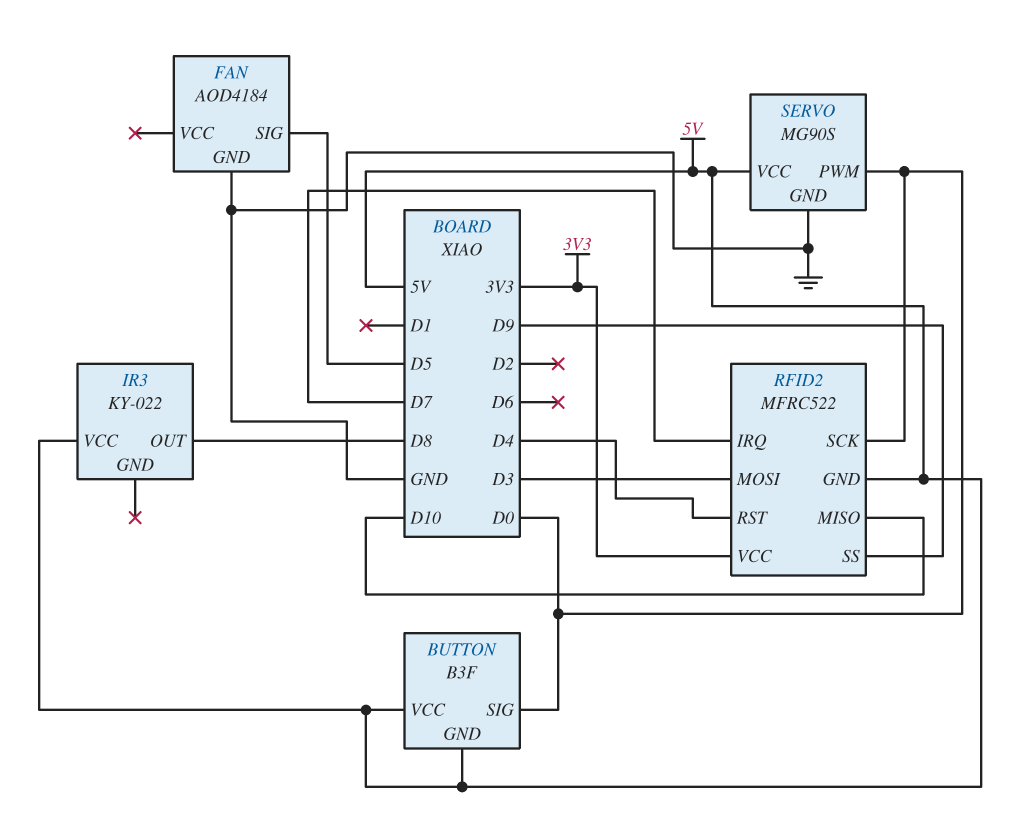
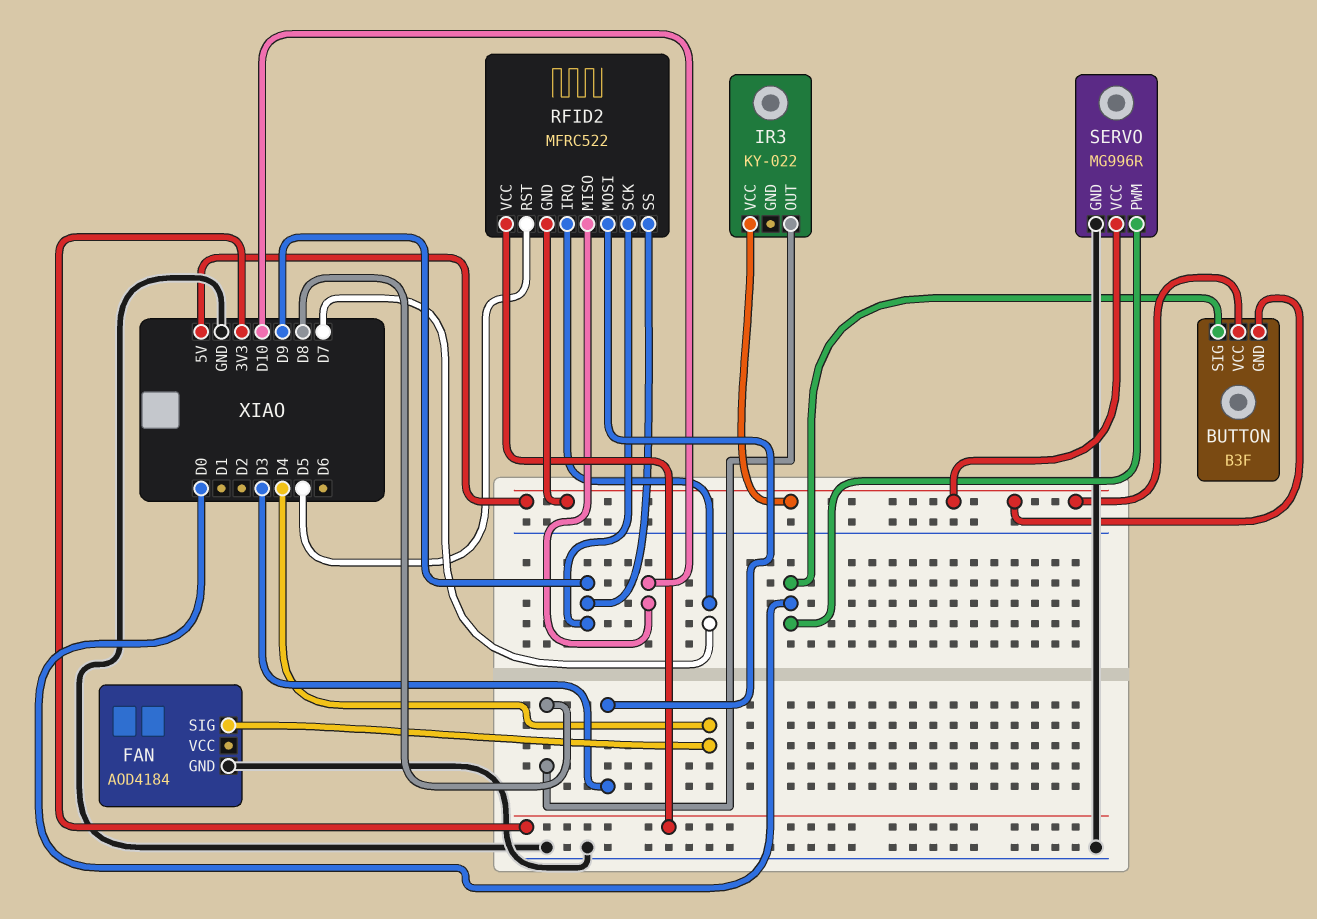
FAN pin SIG: D5 -> D4
RFID2 pin RST: D4 -> D5
RFID2 pin SCK: D0 -> D9
SERVO: MG90S -> MG996R

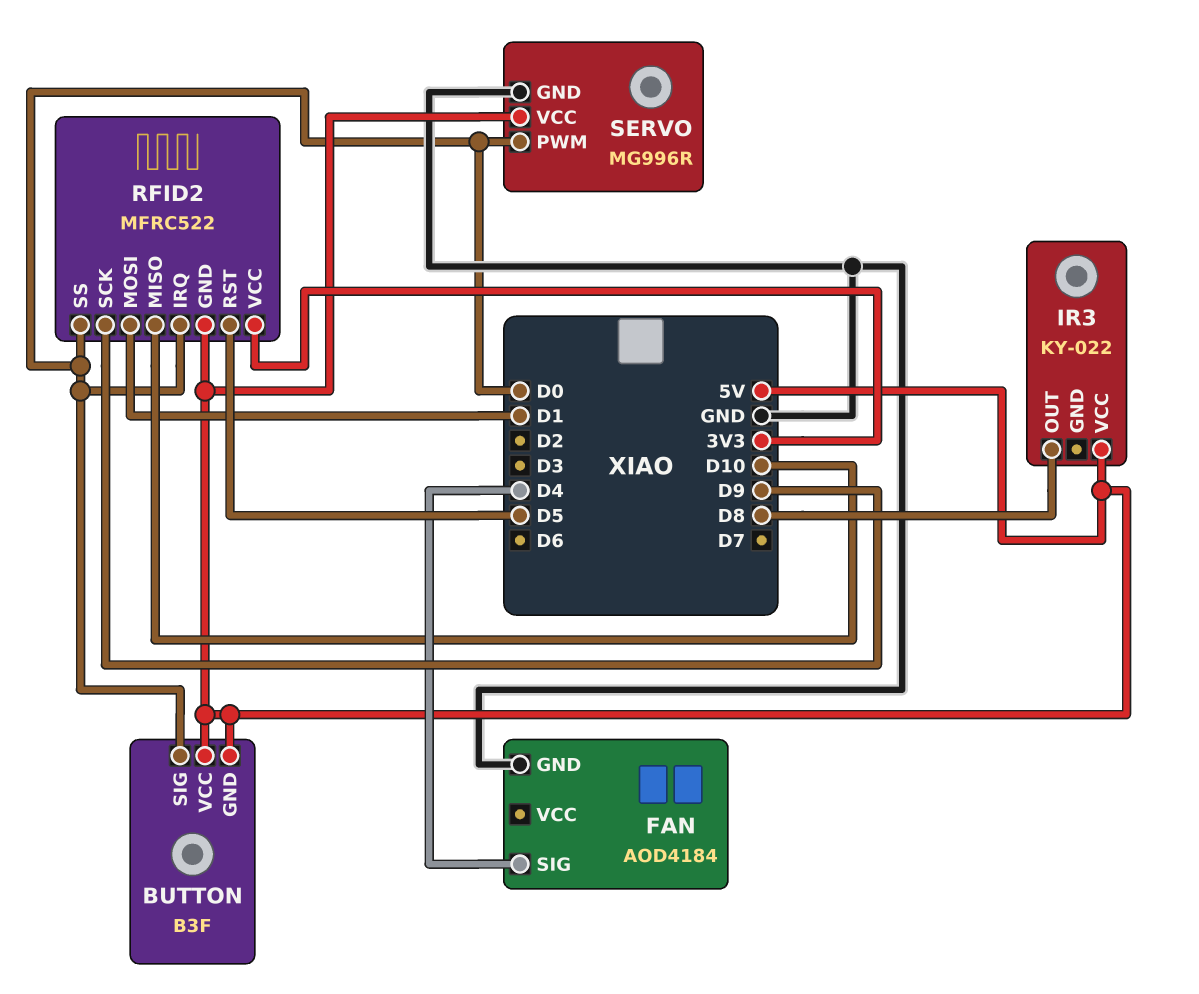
RFID2 pin IRQ: D7 -> D0
RFID2 pin MOSI: D3 -> D1
RFID2 pin SS: D9 -> D0

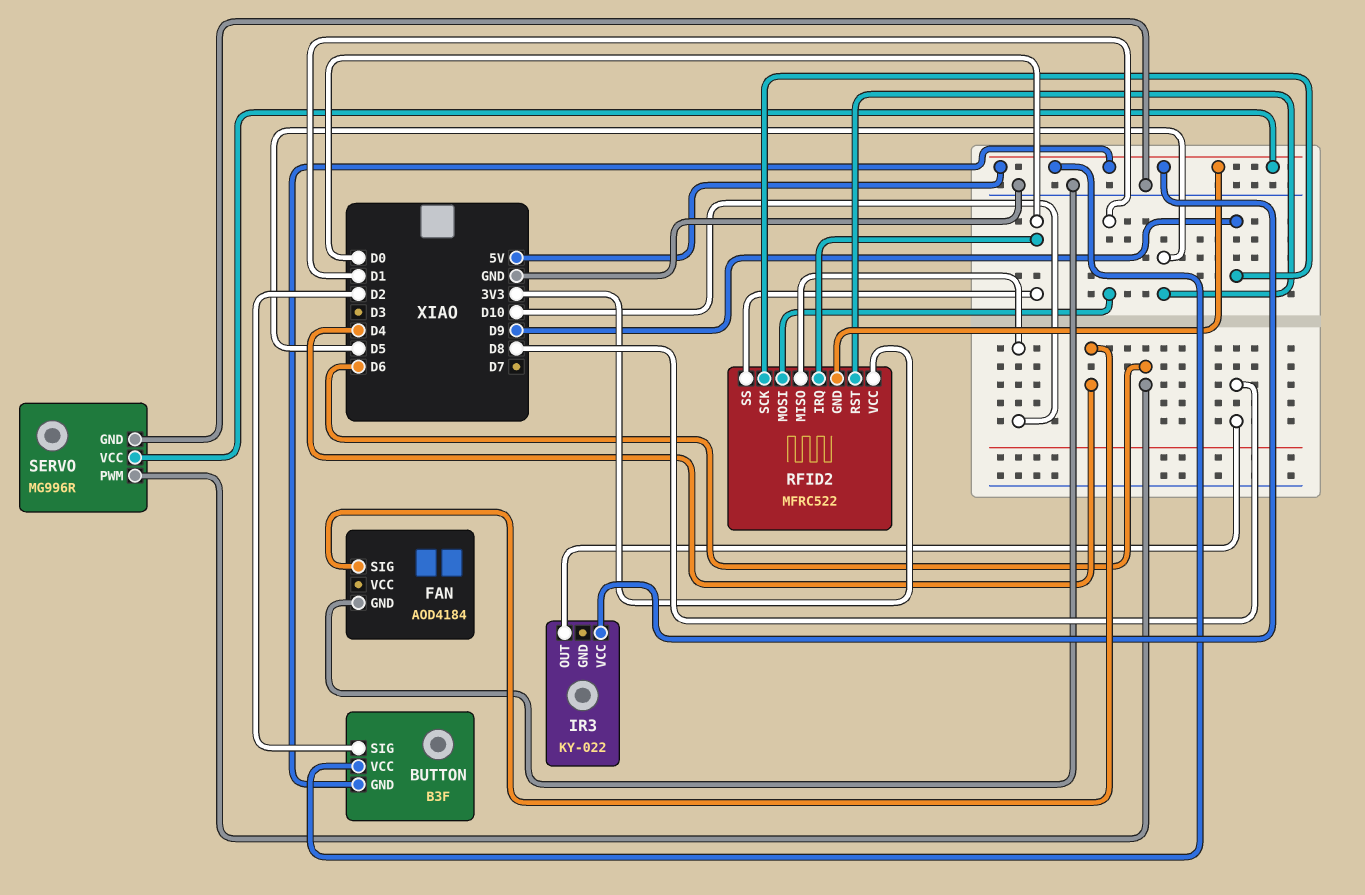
BUTTON pin SIG: D0 -> D2
SERVO pin PWM: D0 -> D6

